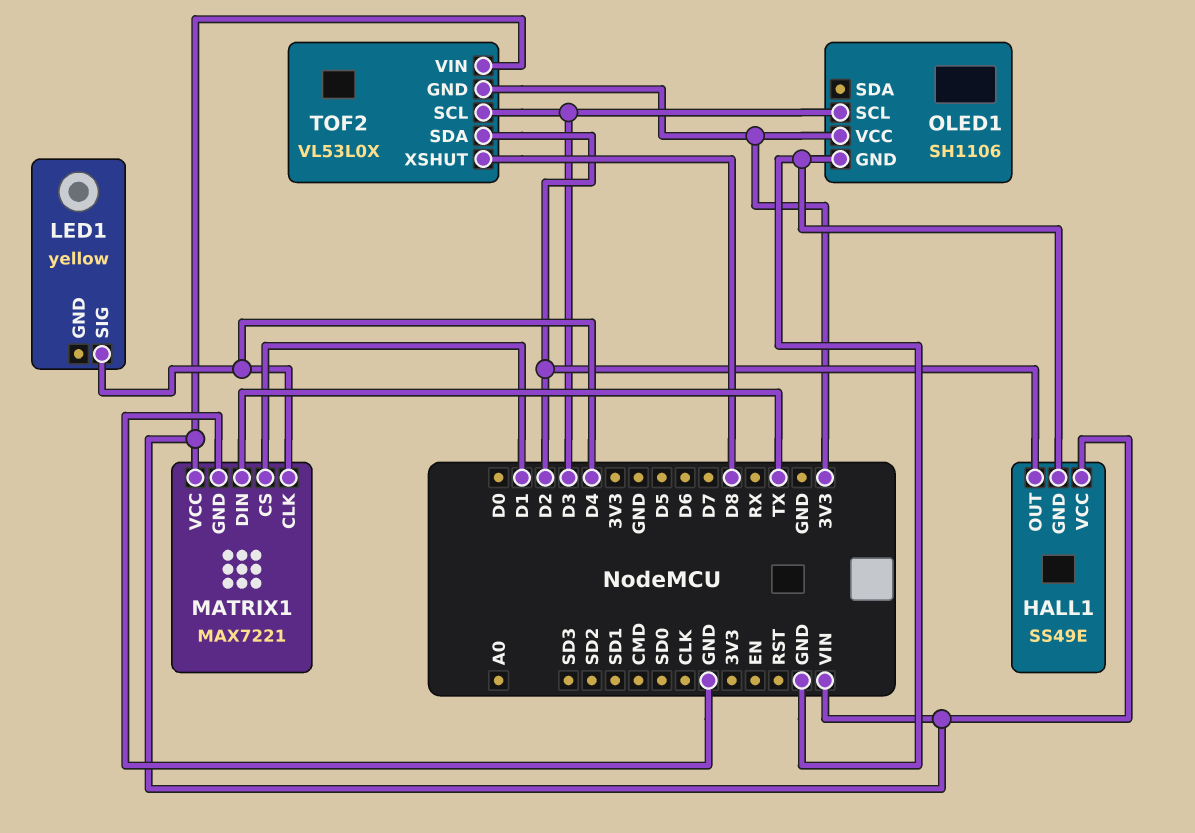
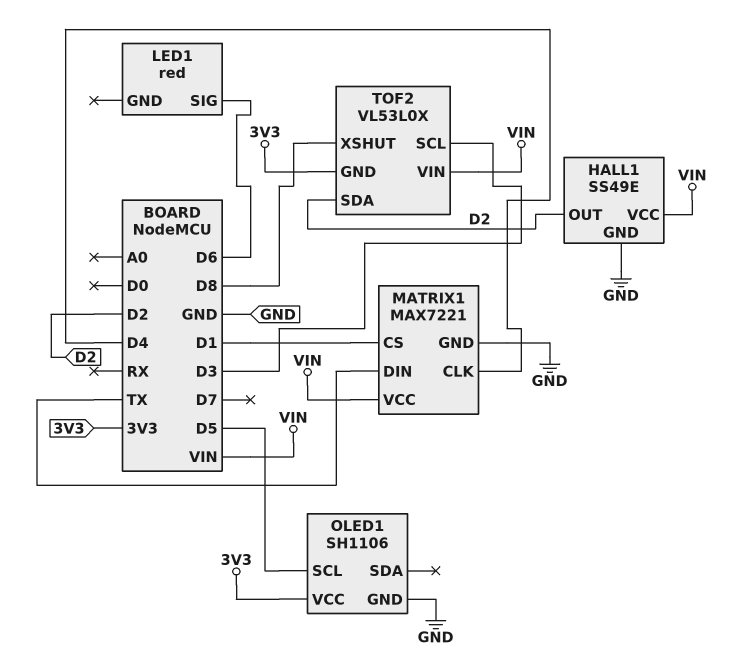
LED1: yellow -> red
LED1 pin SIG: D4 -> D6
OLED1 pin SCL: D3 -> D5

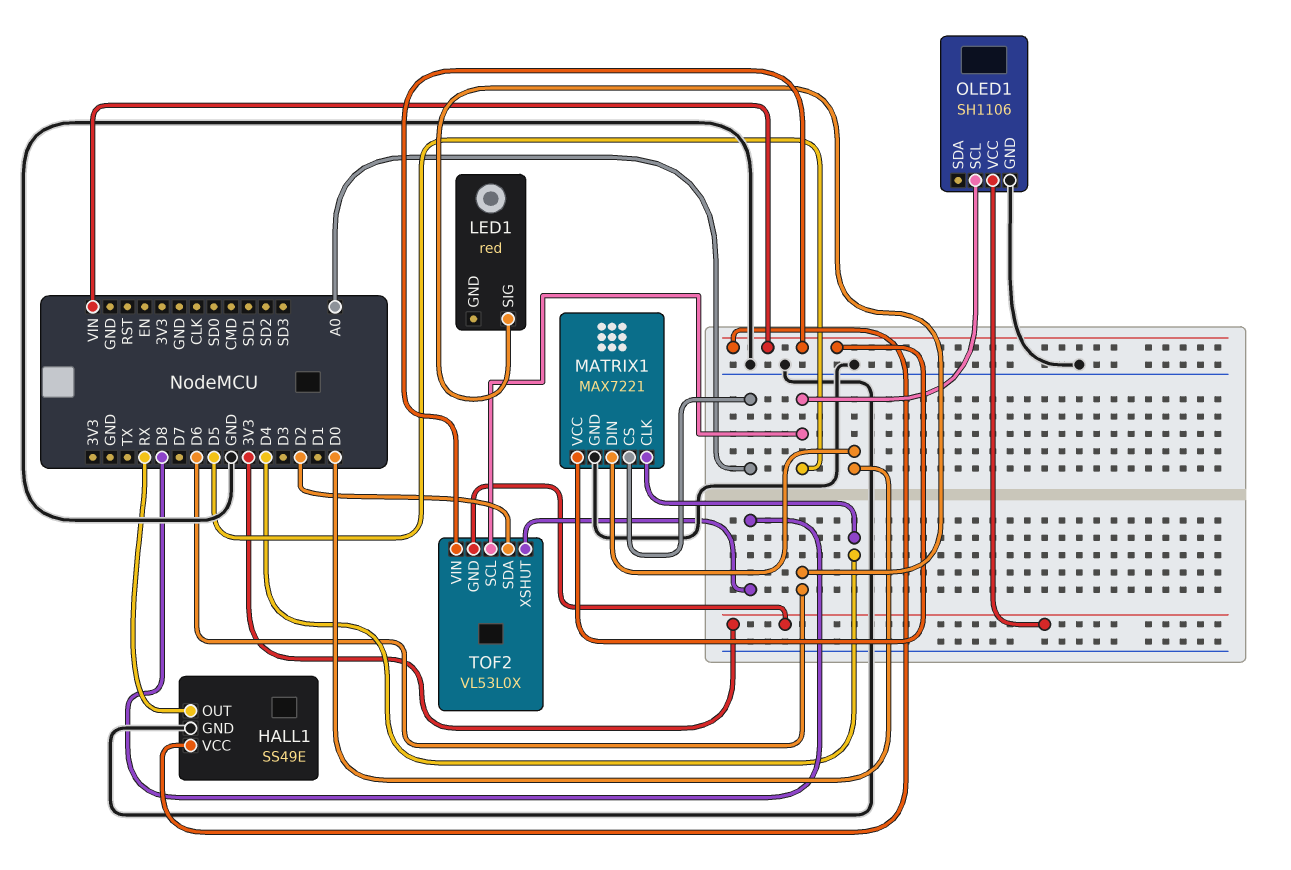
HALL1 pin OUT: D2 -> RX
MATRIX1 pin CS: D1 -> A0
MATRIX1 pin DIN: TX -> D0
TOF2 pin SCL: D3 -> D5

